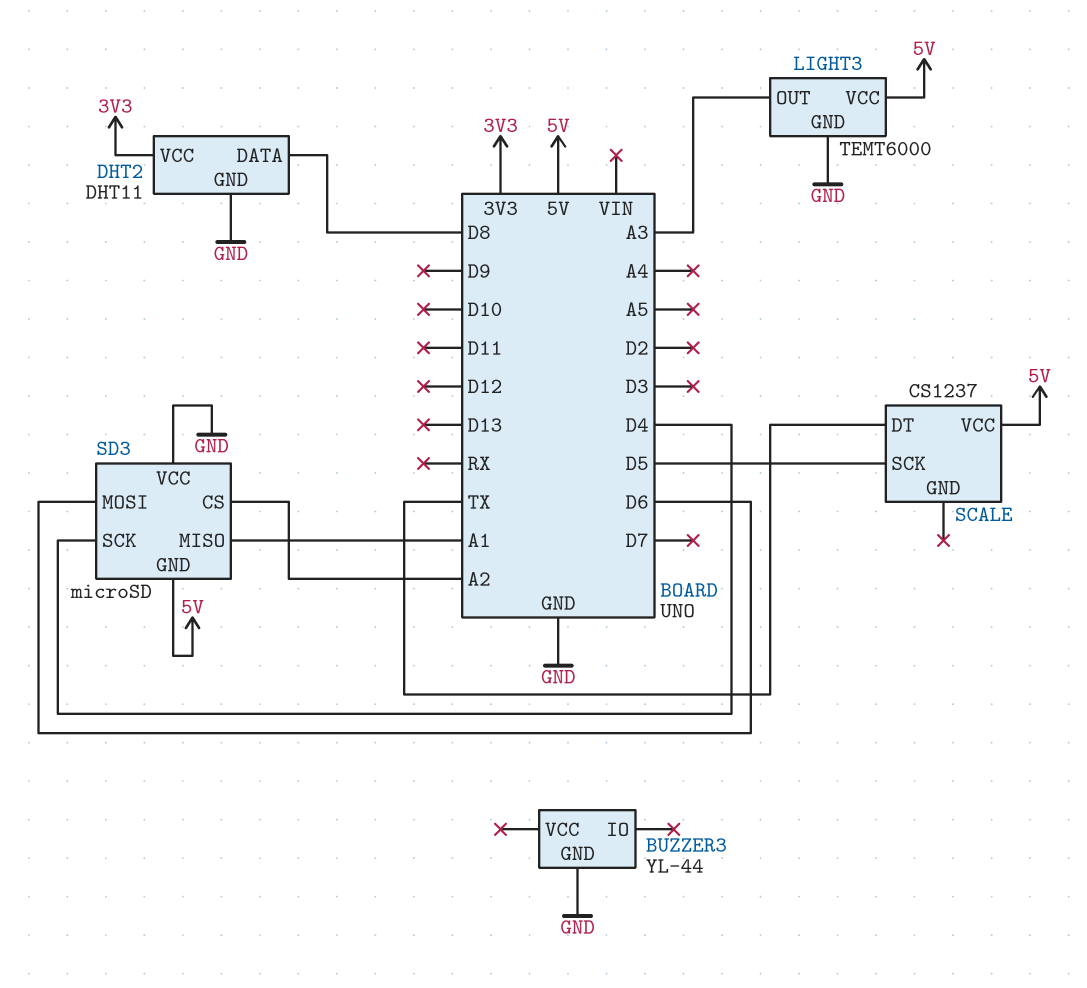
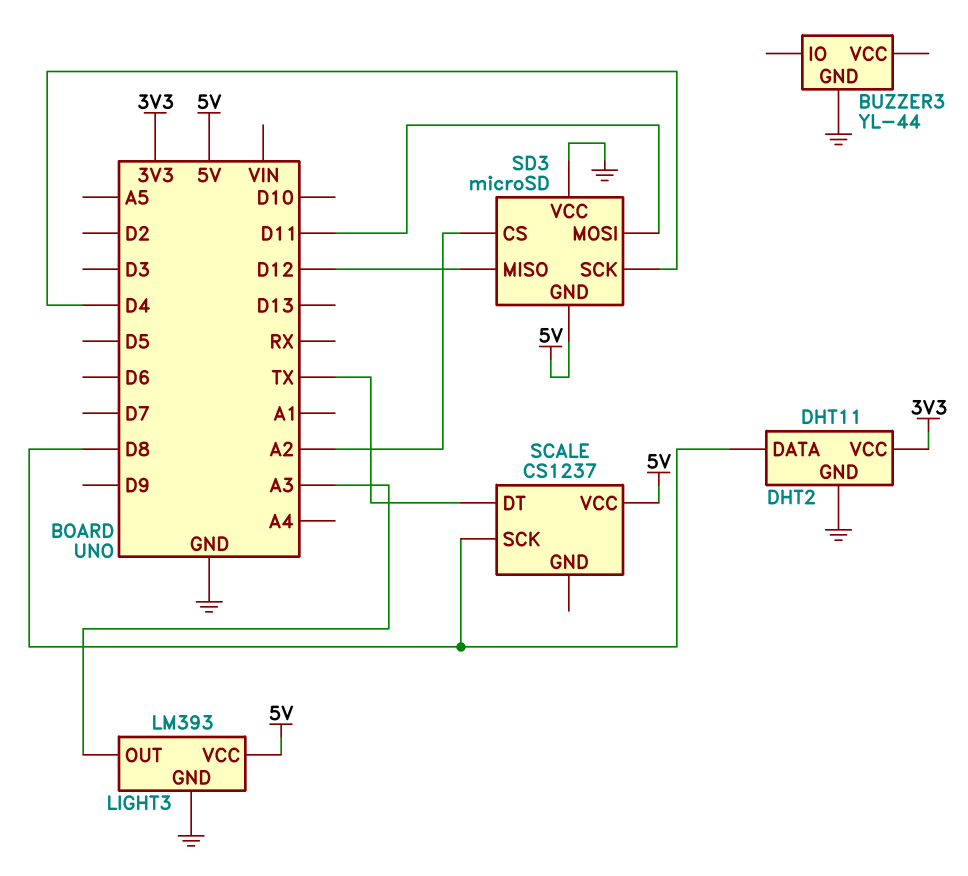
LIGHT3: TEMT6000 -> LM393
SCALE pin SCK: D5 -> D8
SD3 pin MISO: A1 -> D12
SD3 pin MOSI: D6 -> D11

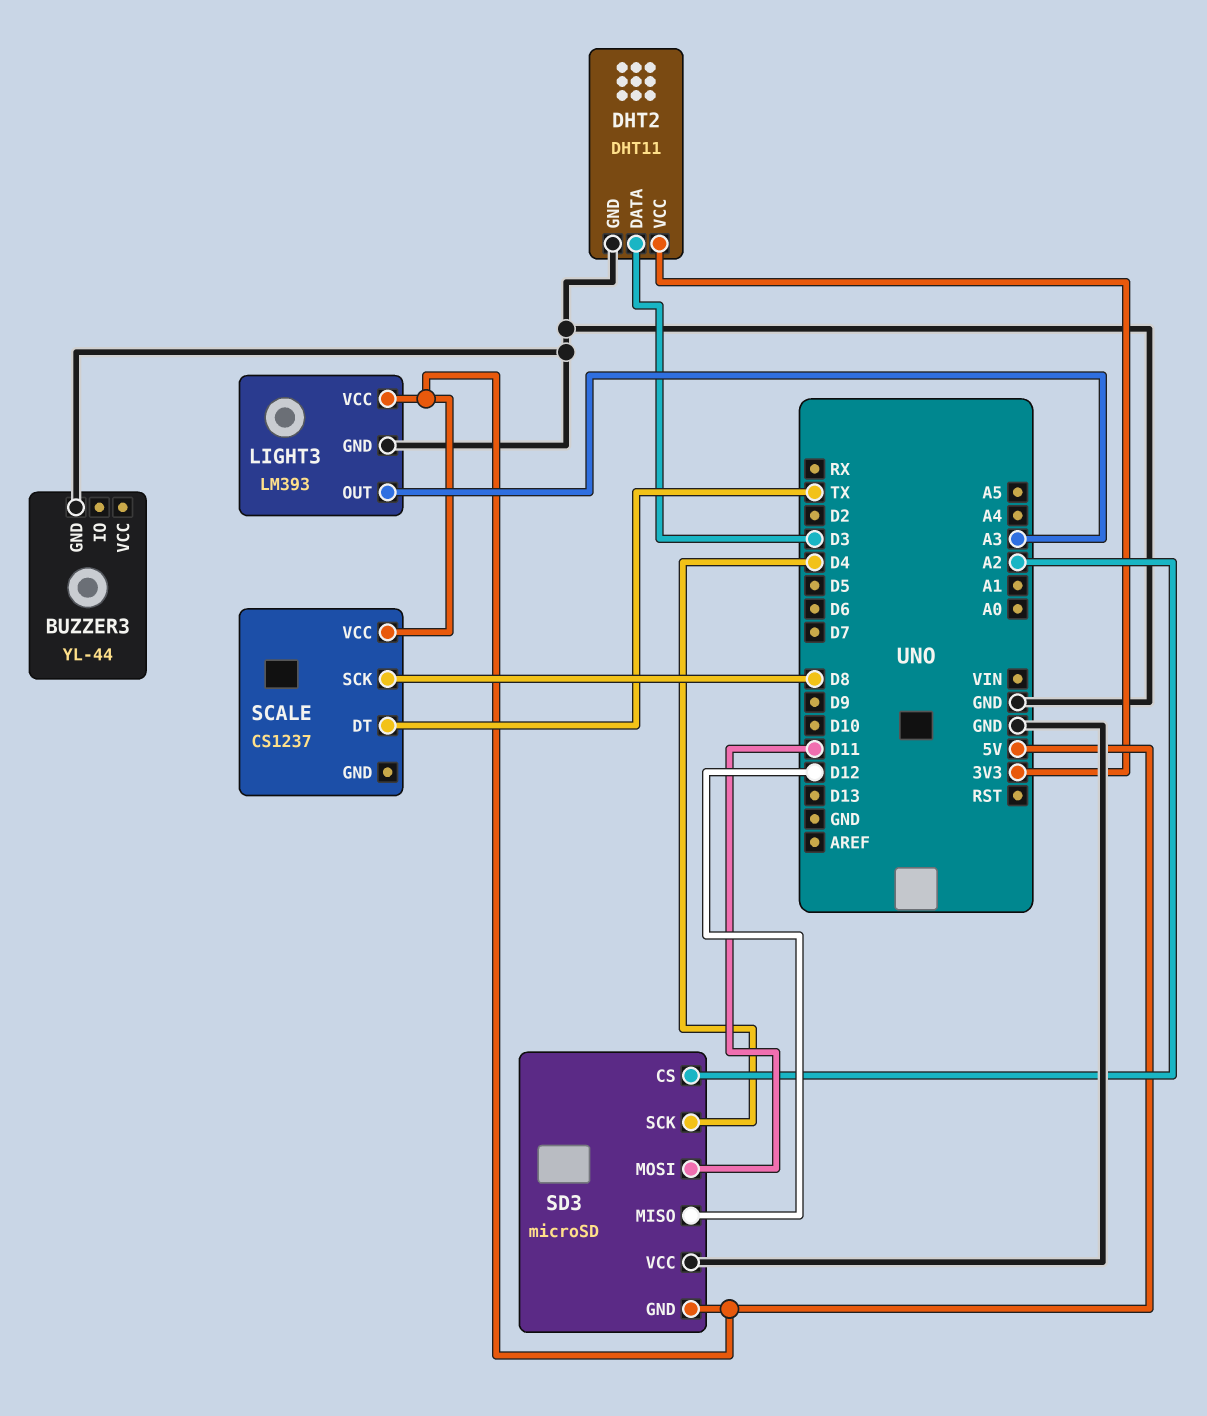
DHT2 pin DATA: D8 -> D3

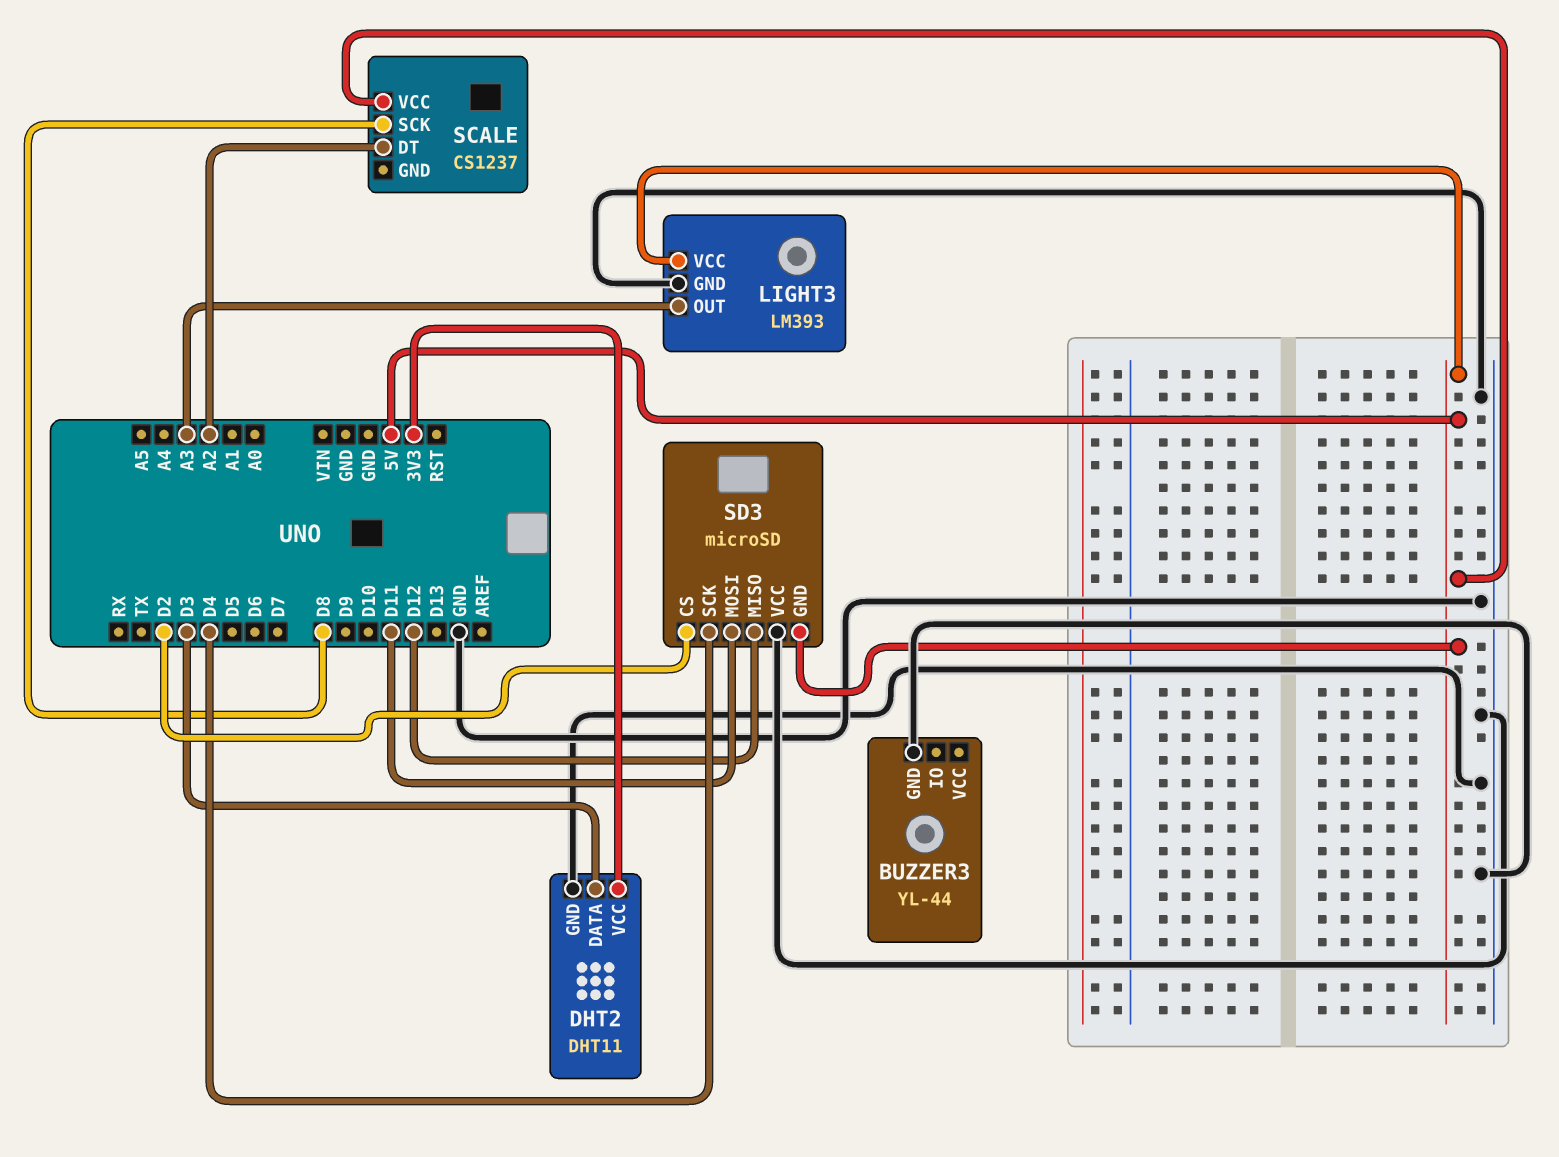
SCALE pin DT: TX -> A2
SD3 pin CS: A2 -> D2

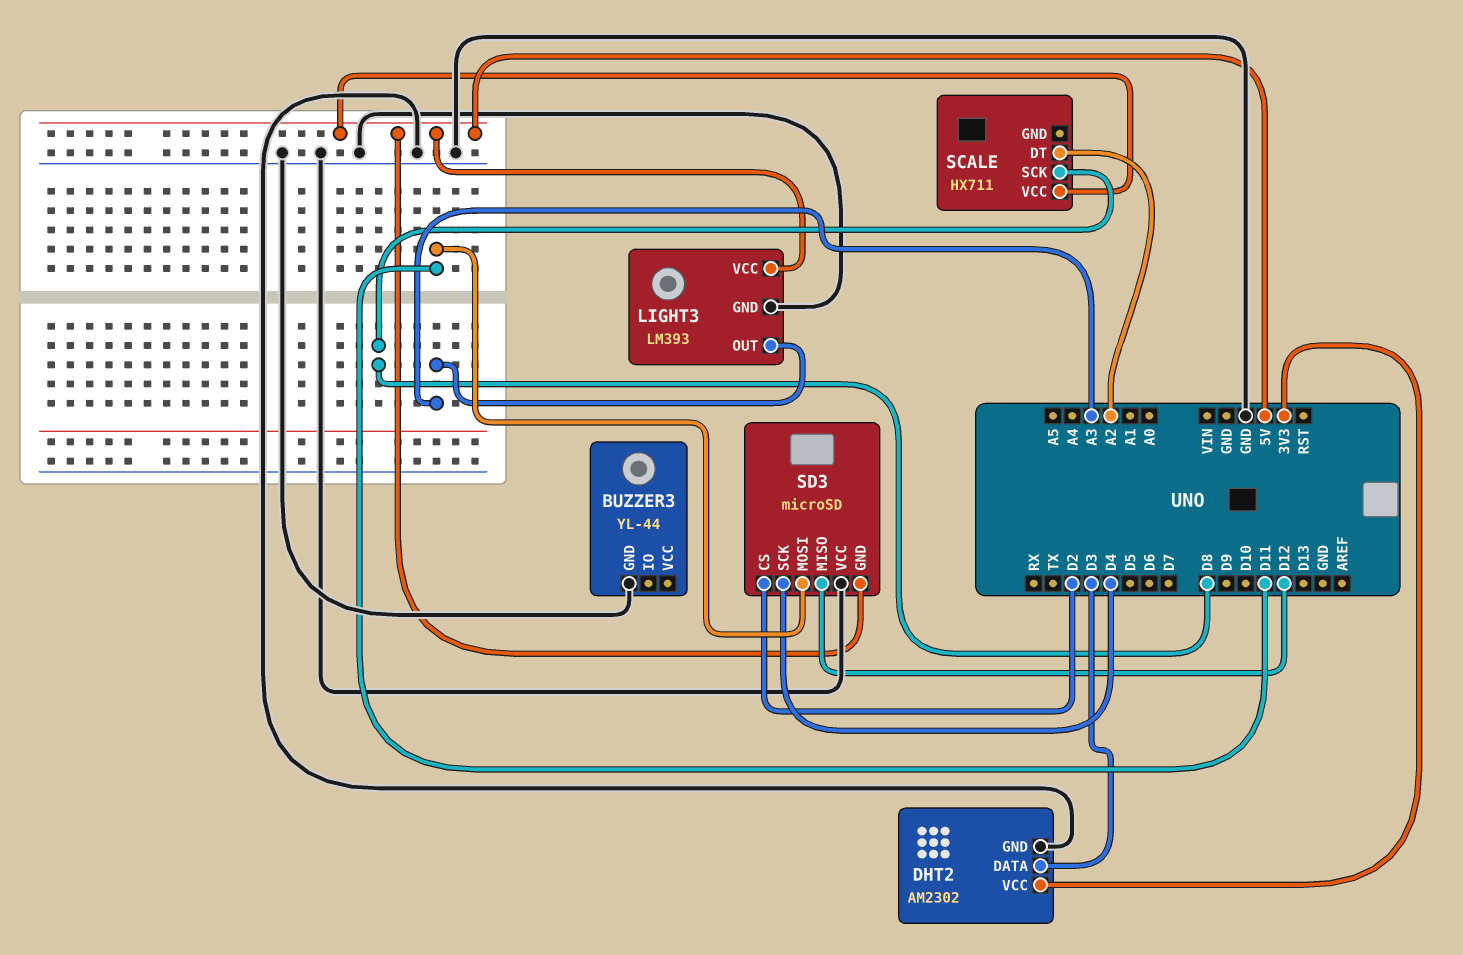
DHT2: DHT11 -> AM2302
SCALE: CS1237 -> HX711

